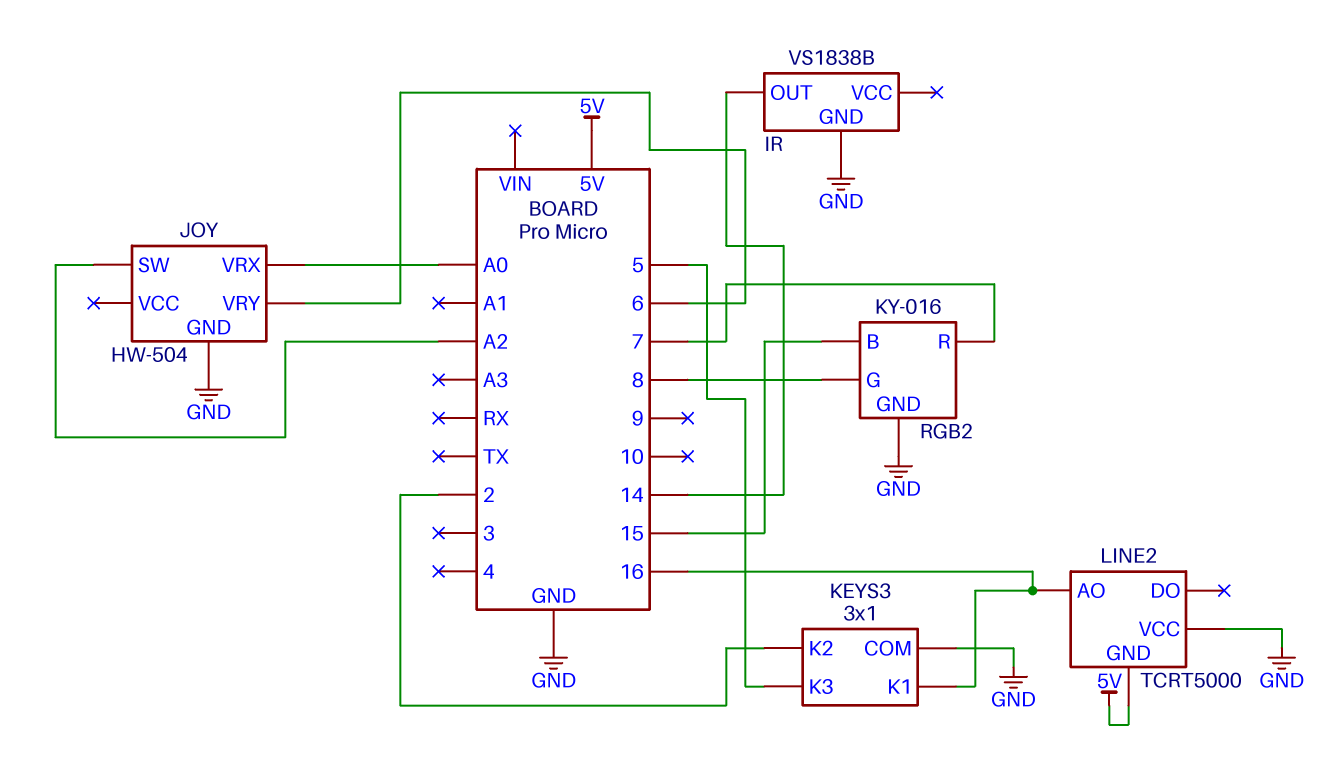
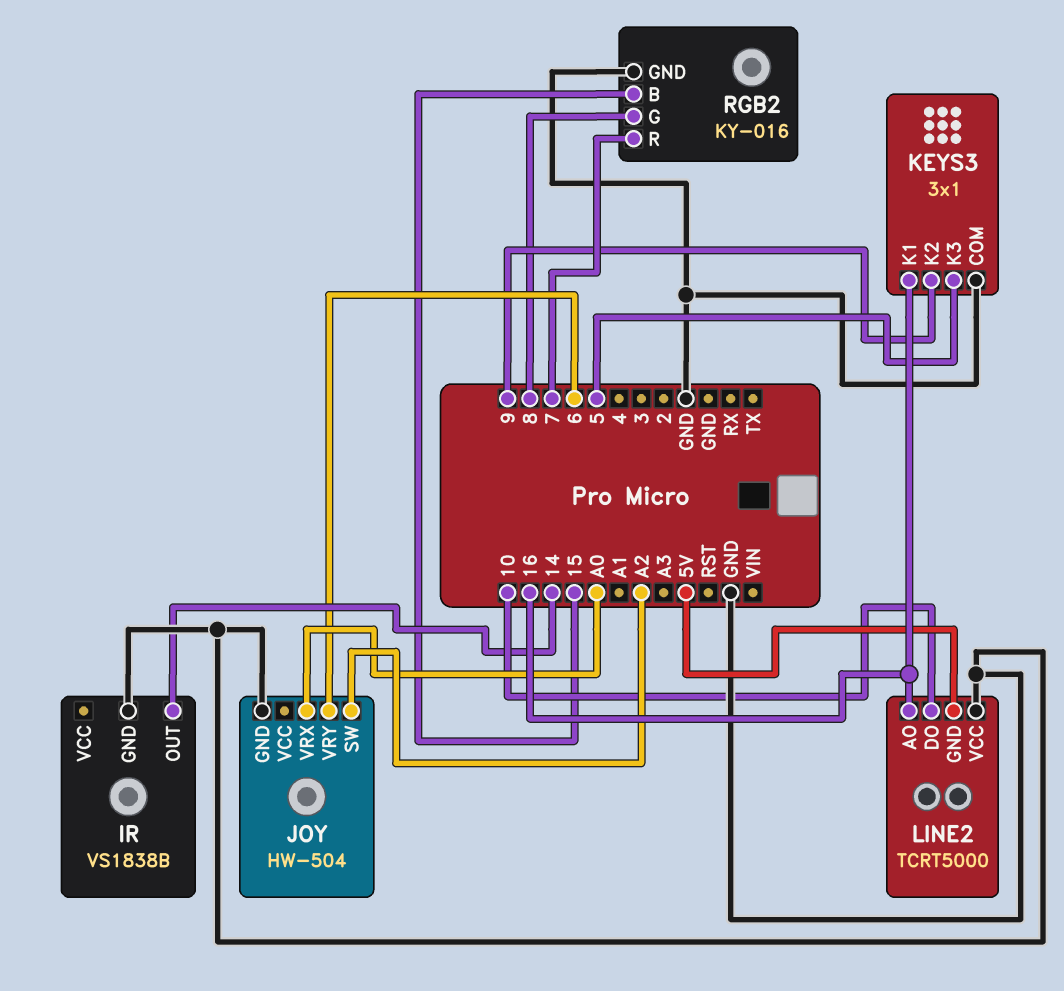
KEYS3 pin K2: 2 -> 9
LINE2 pin DO: none -> 10

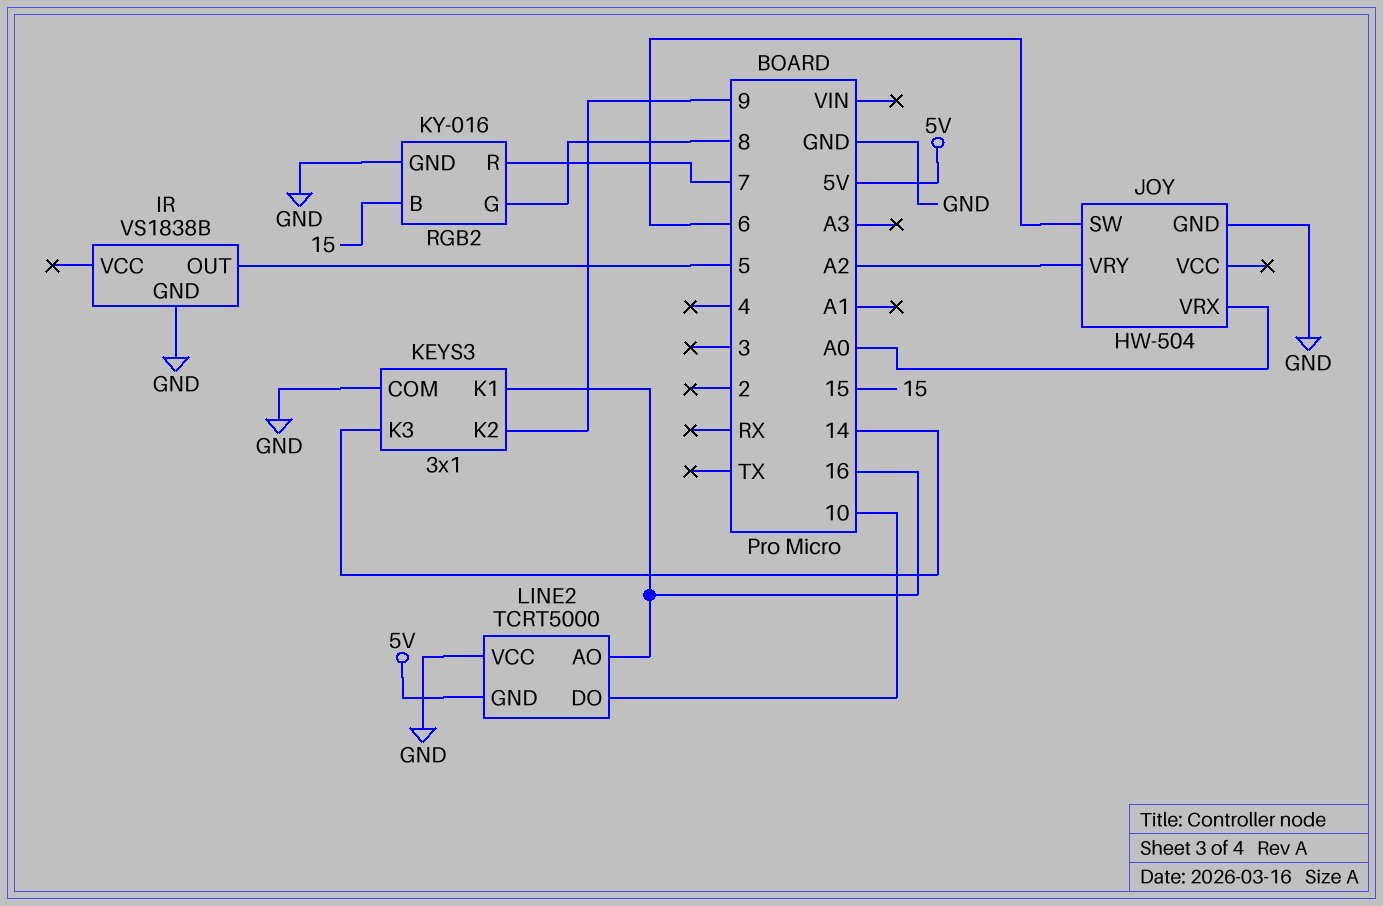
IR pin OUT: 14 -> 5
JOY pin SW: A2 -> 6
JOY pin VRY: 6 -> A2
KEYS3 pin K3: 5 -> 14

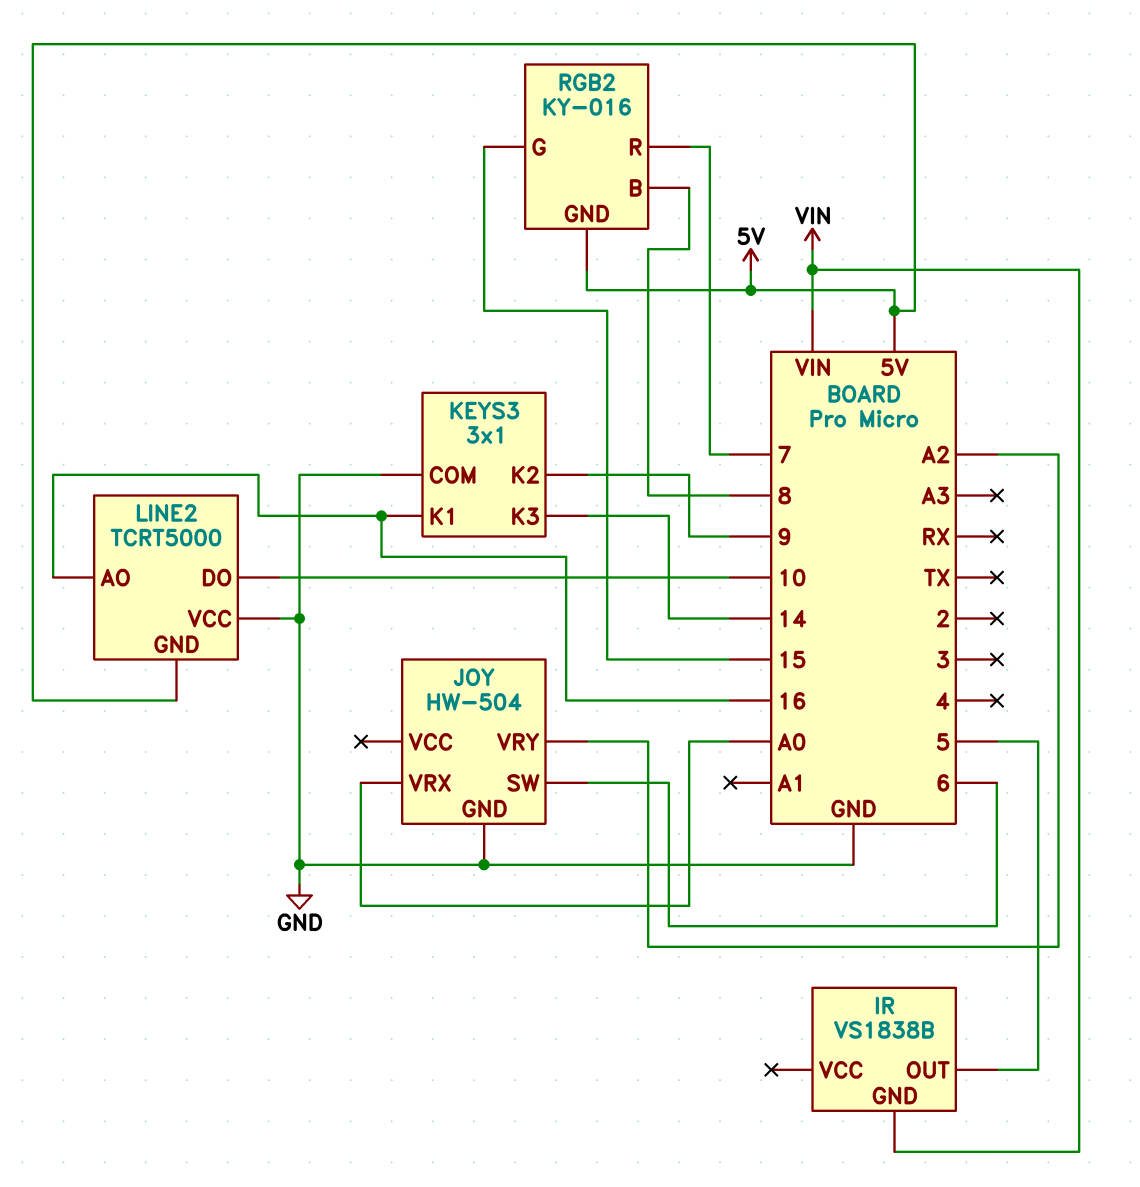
IR pin GND: GND -> VIN
RGB2 pin B: 15 -> 8
RGB2 pin G: 8 -> 15
RGB2 pin GND: GND -> 5V

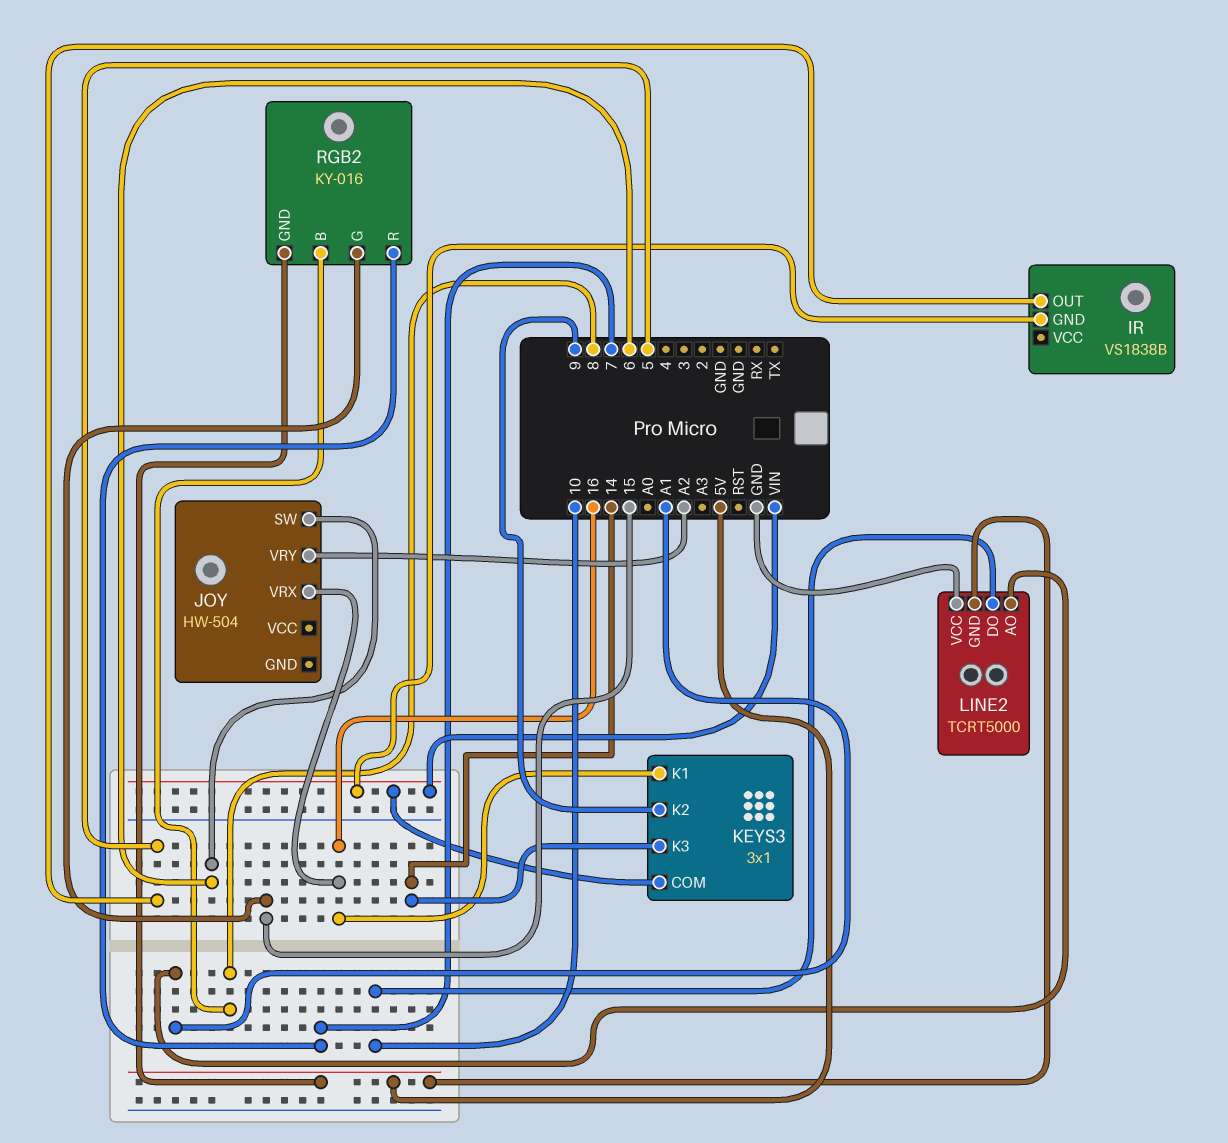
JOY pin GND: GND -> none
JOY pin VRX: A0 -> 16
KEYS3 pin COM: GND -> VIN
LINE2 pin AO: 16 -> A1

